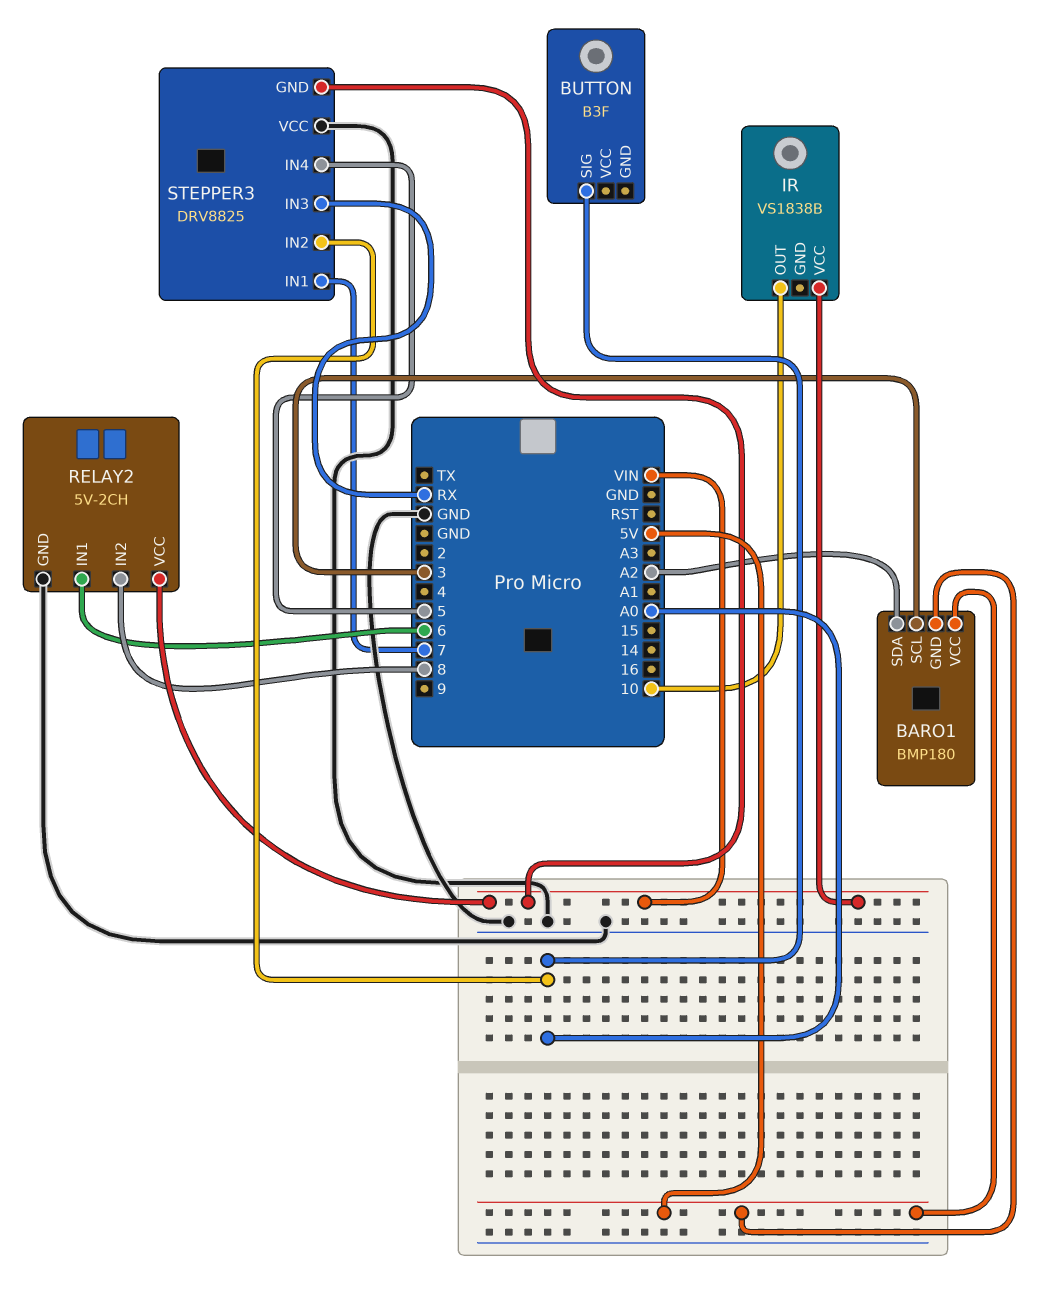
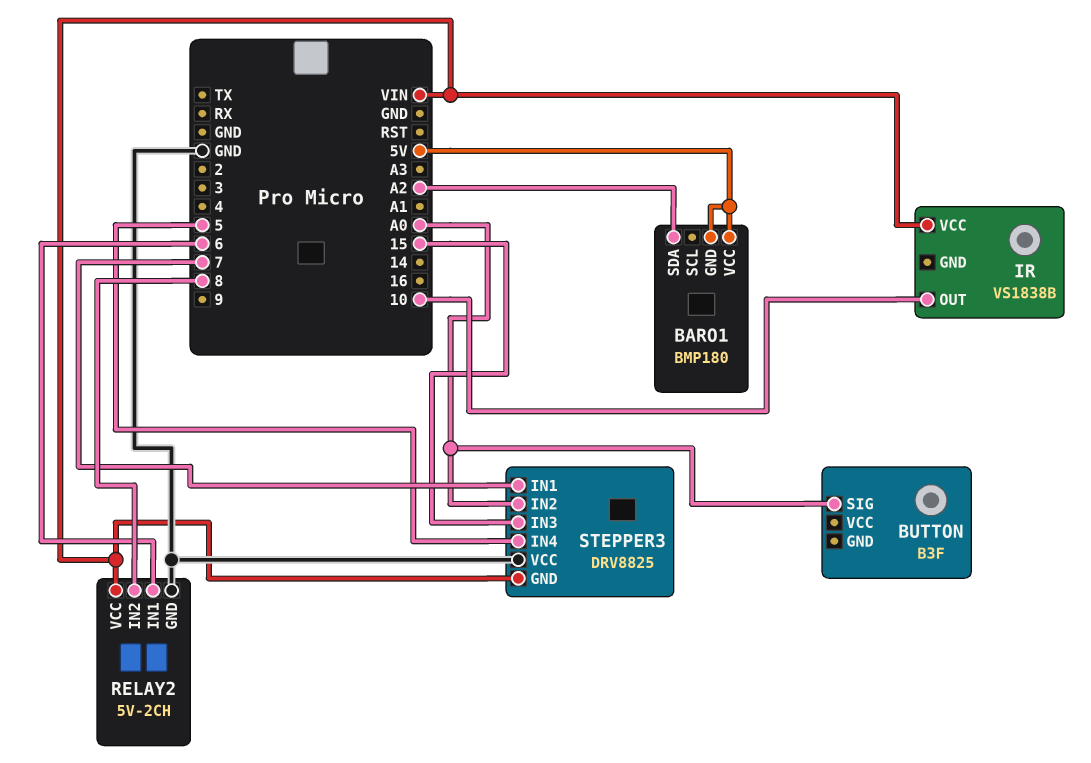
BARO1 pin SCL: 3 -> none
STEPPER3 pin IN3: RX -> 15

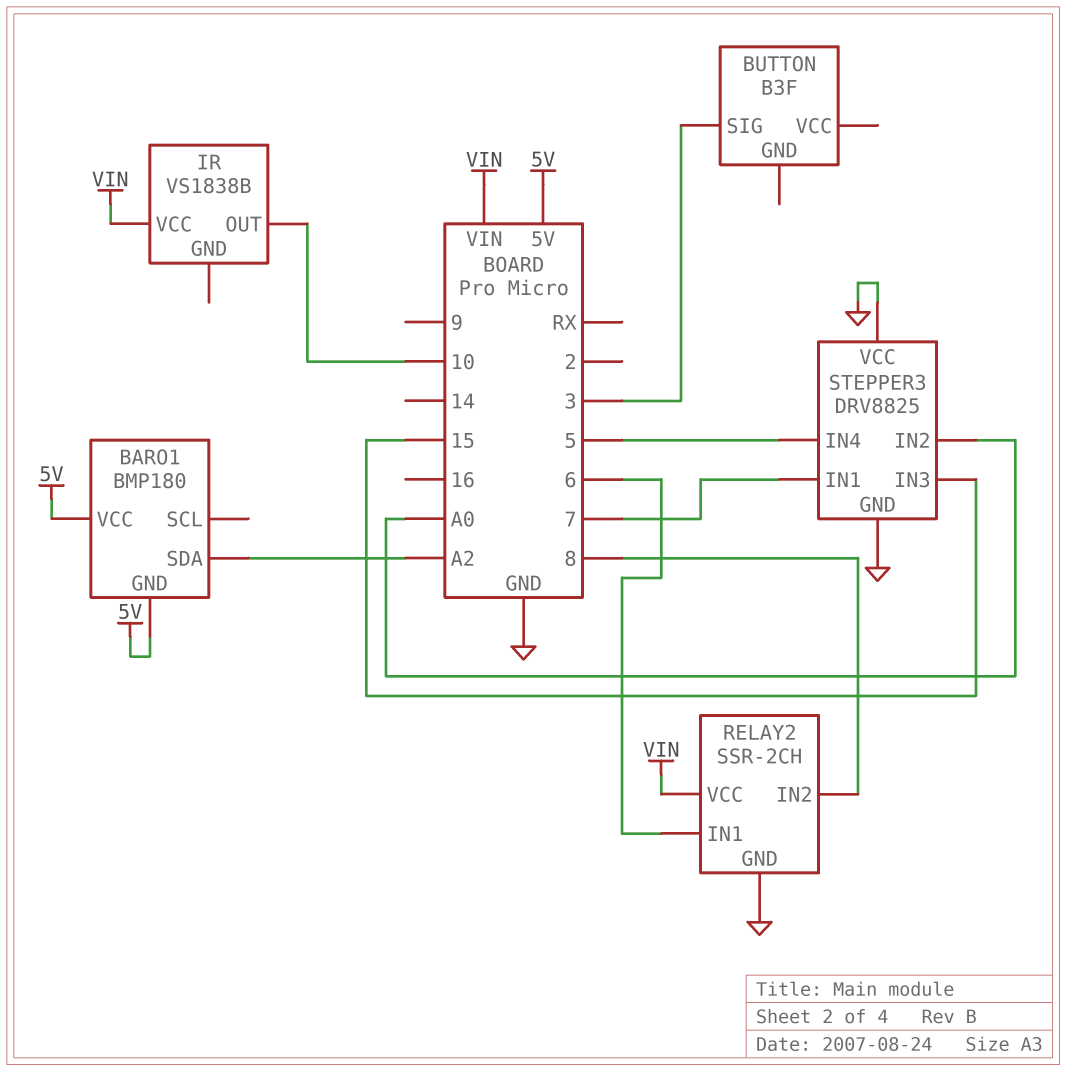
BUTTON pin SIG: A0 -> 3
RELAY2: 5V-2CH -> SSR-2CH
STEPPER3 pin GND: VIN -> GND

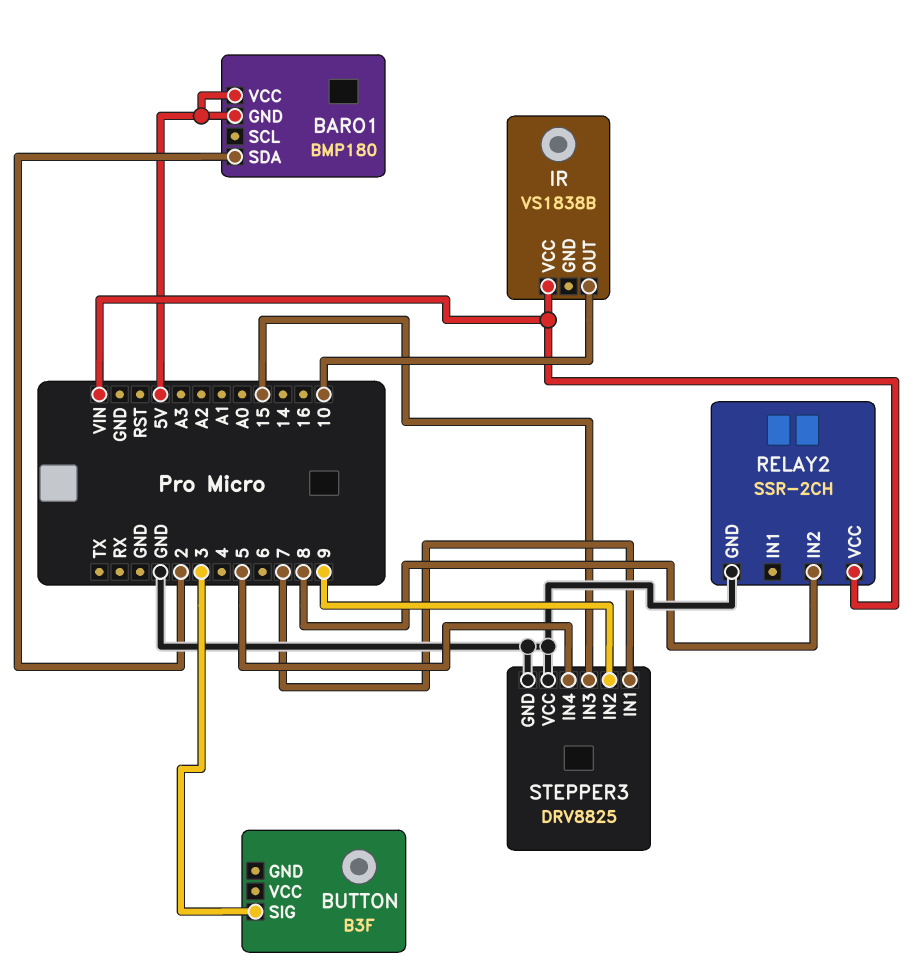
BARO1 pin SDA: A2 -> 2
RELAY2 pin IN1: 6 -> none
STEPPER3 pin IN2: A0 -> 9

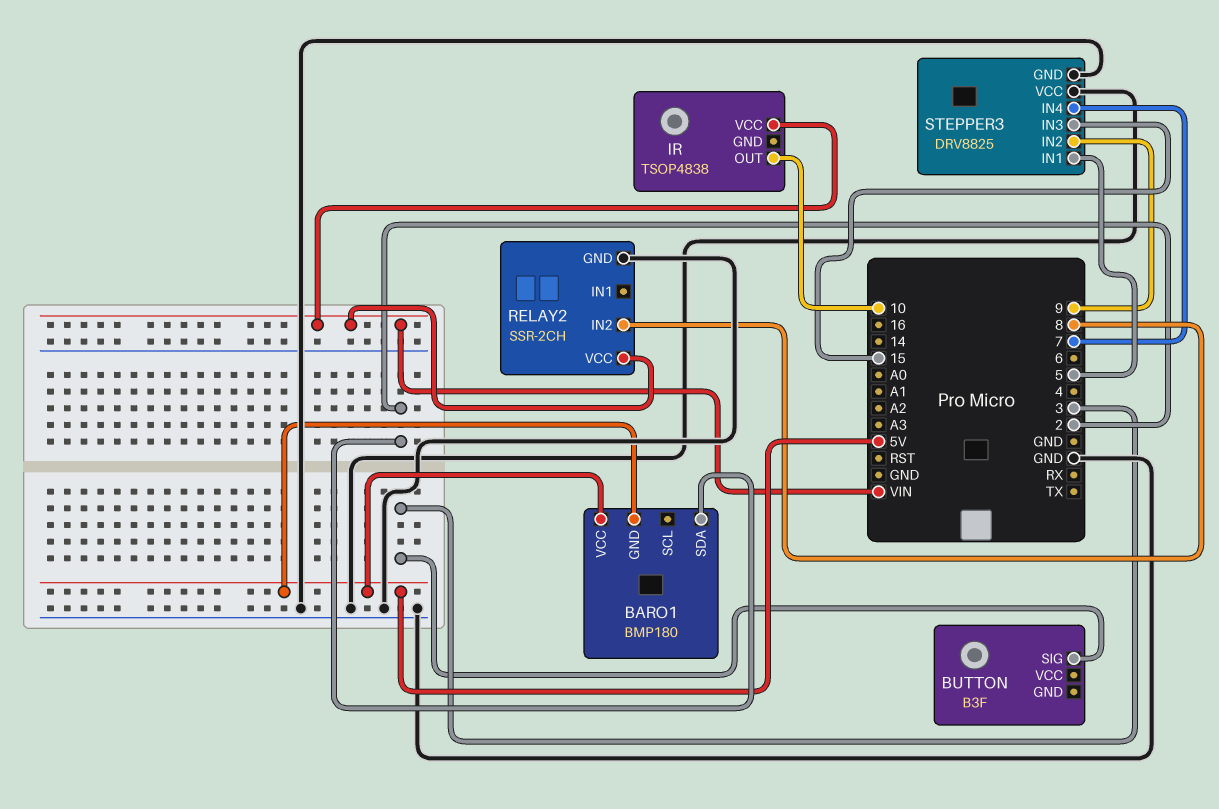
IR: VS1838B -> TSOP4838
STEPPER3 pin IN1: 7 -> 5
STEPPER3 pin IN4: 5 -> 7

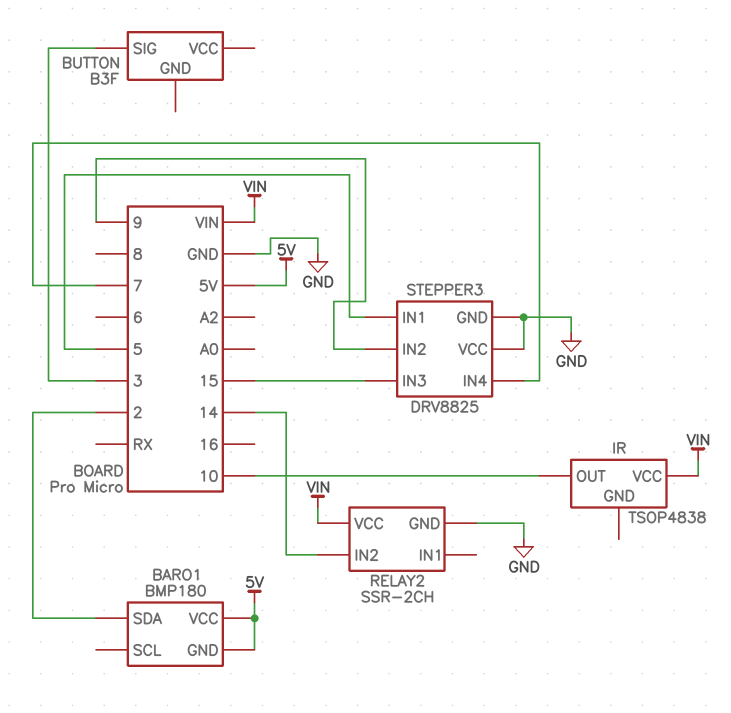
RELAY2 pin IN2: 8 -> 14

